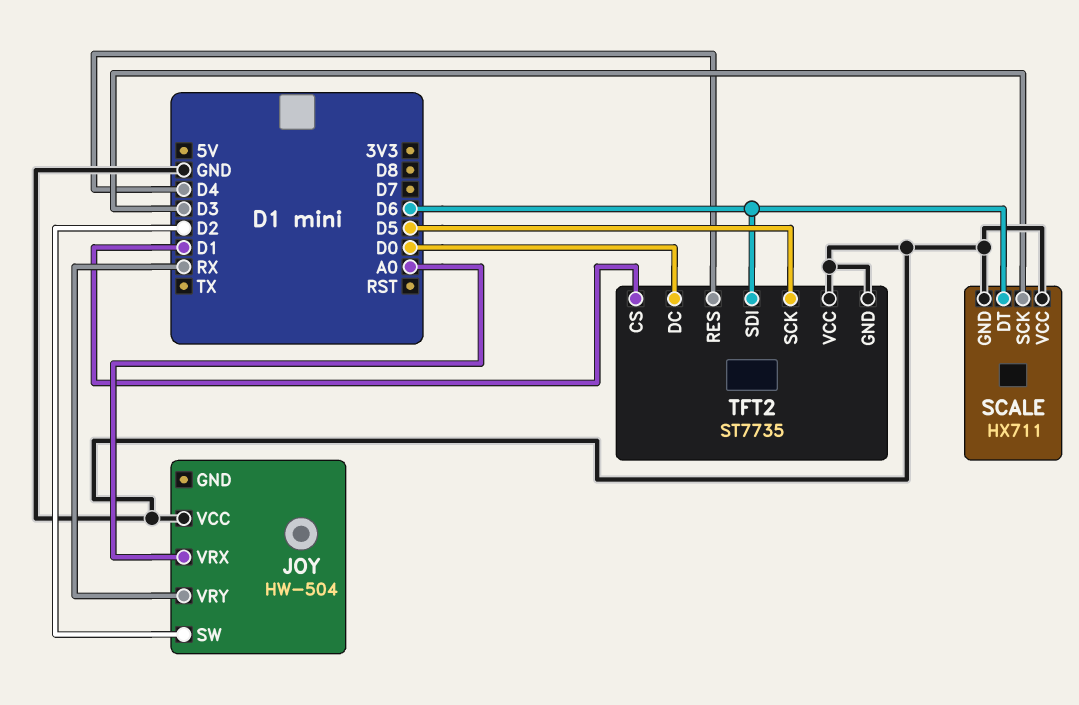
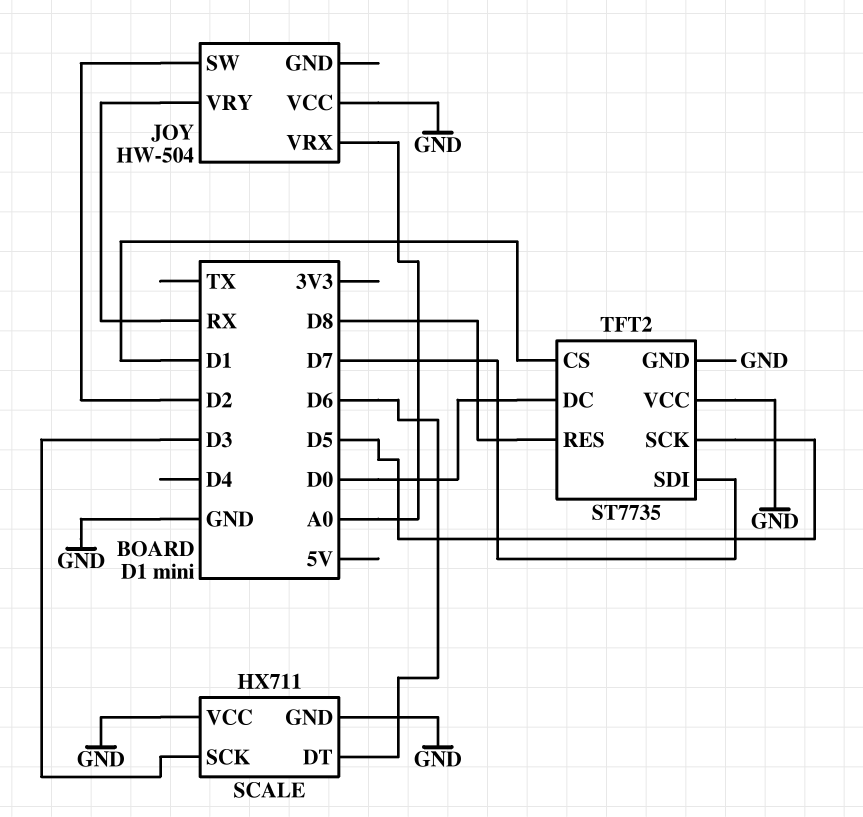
TFT2 pin RES: D4 -> D8
TFT2 pin SDI: D6 -> D7

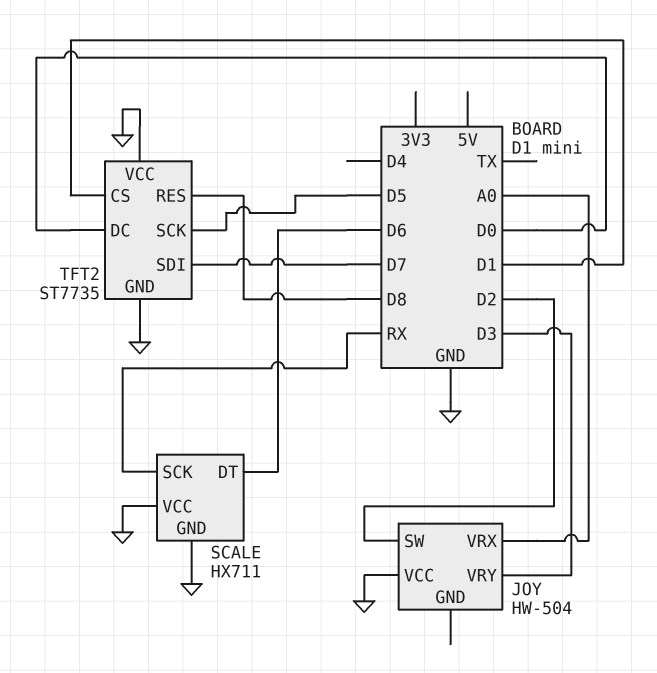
JOY pin VRY: RX -> D3
SCALE pin SCK: D3 -> RX

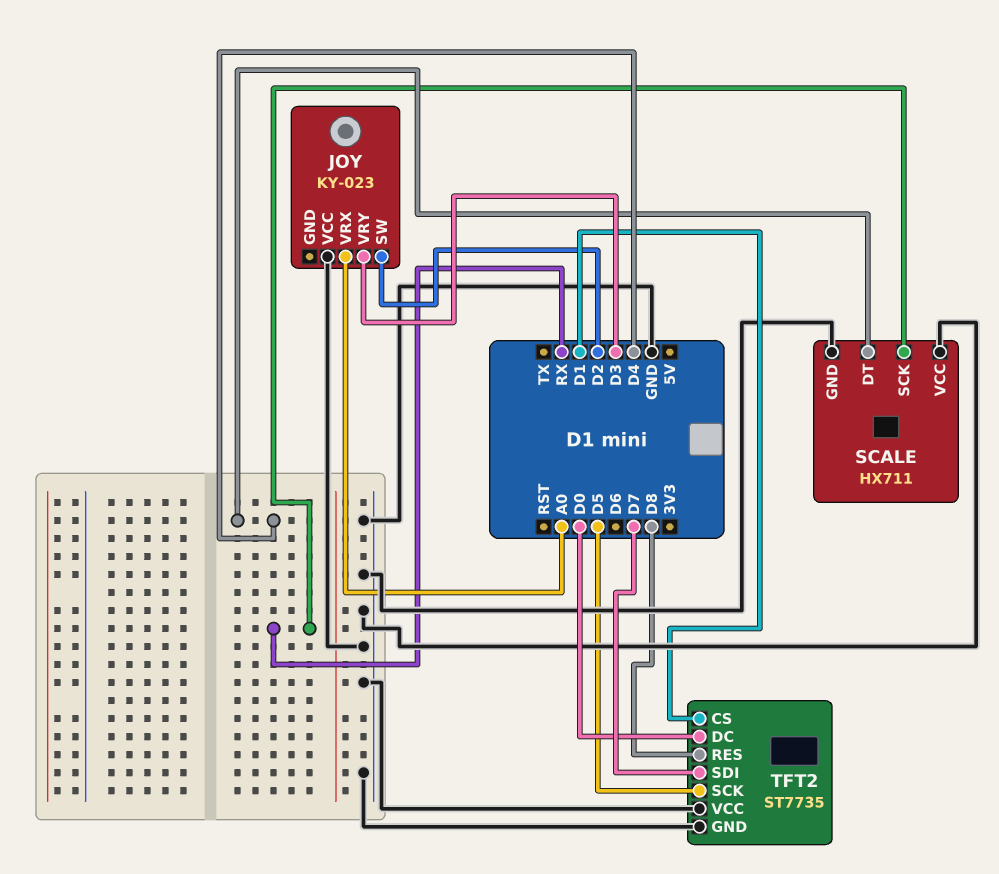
JOY: HW-504 -> KY-023
SCALE pin DT: D6 -> D4

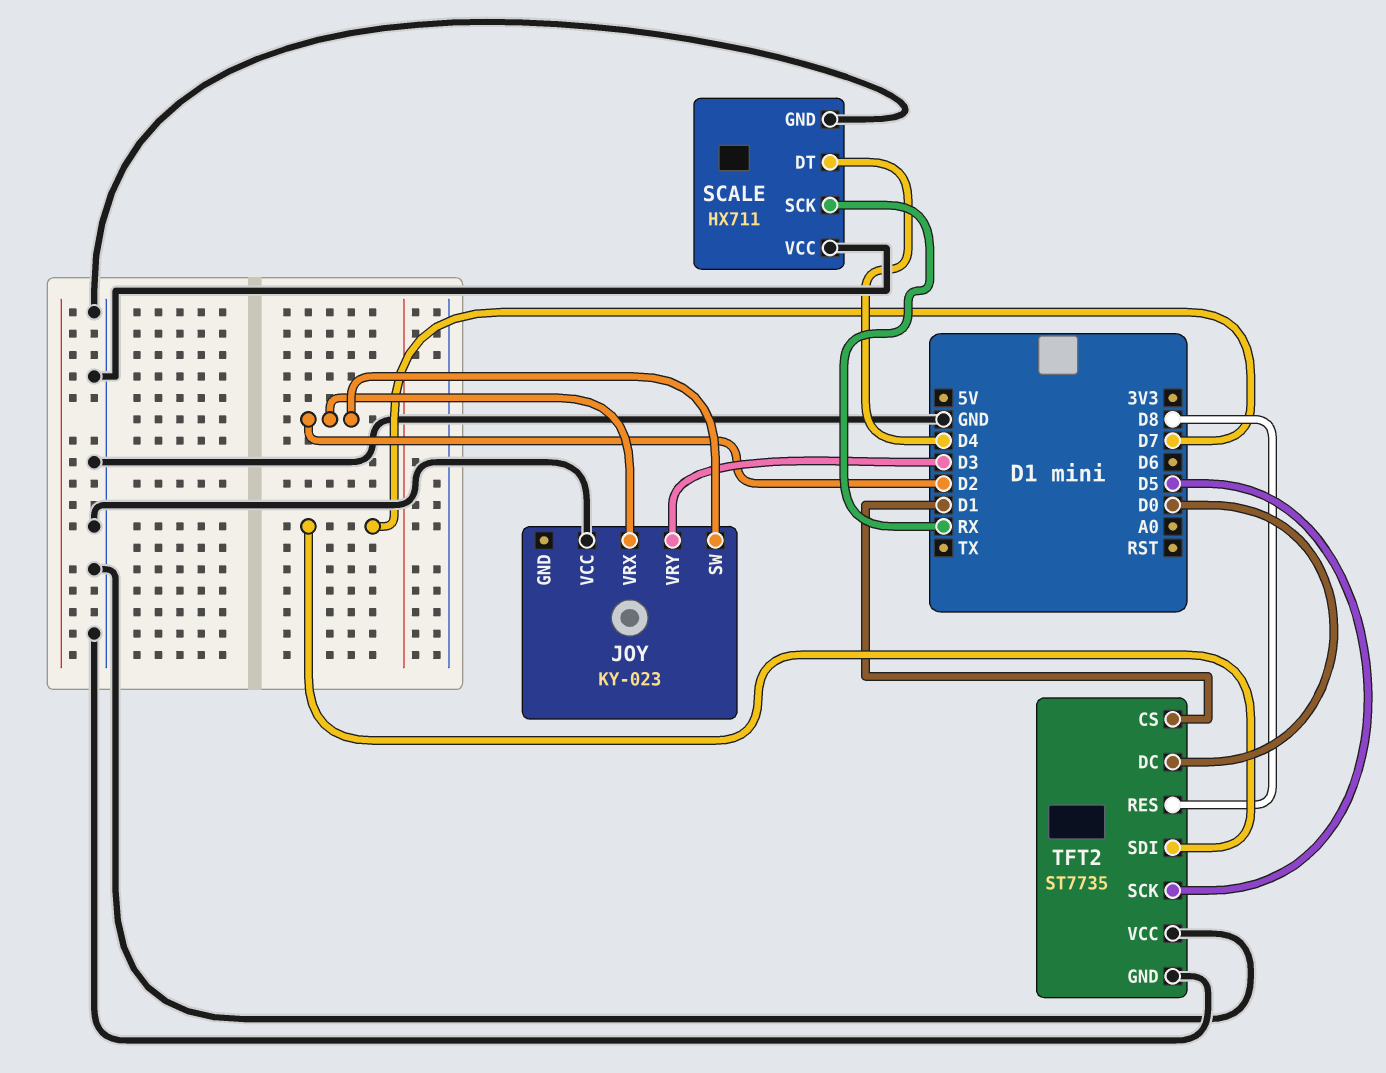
JOY pin VRX: A0 -> D2

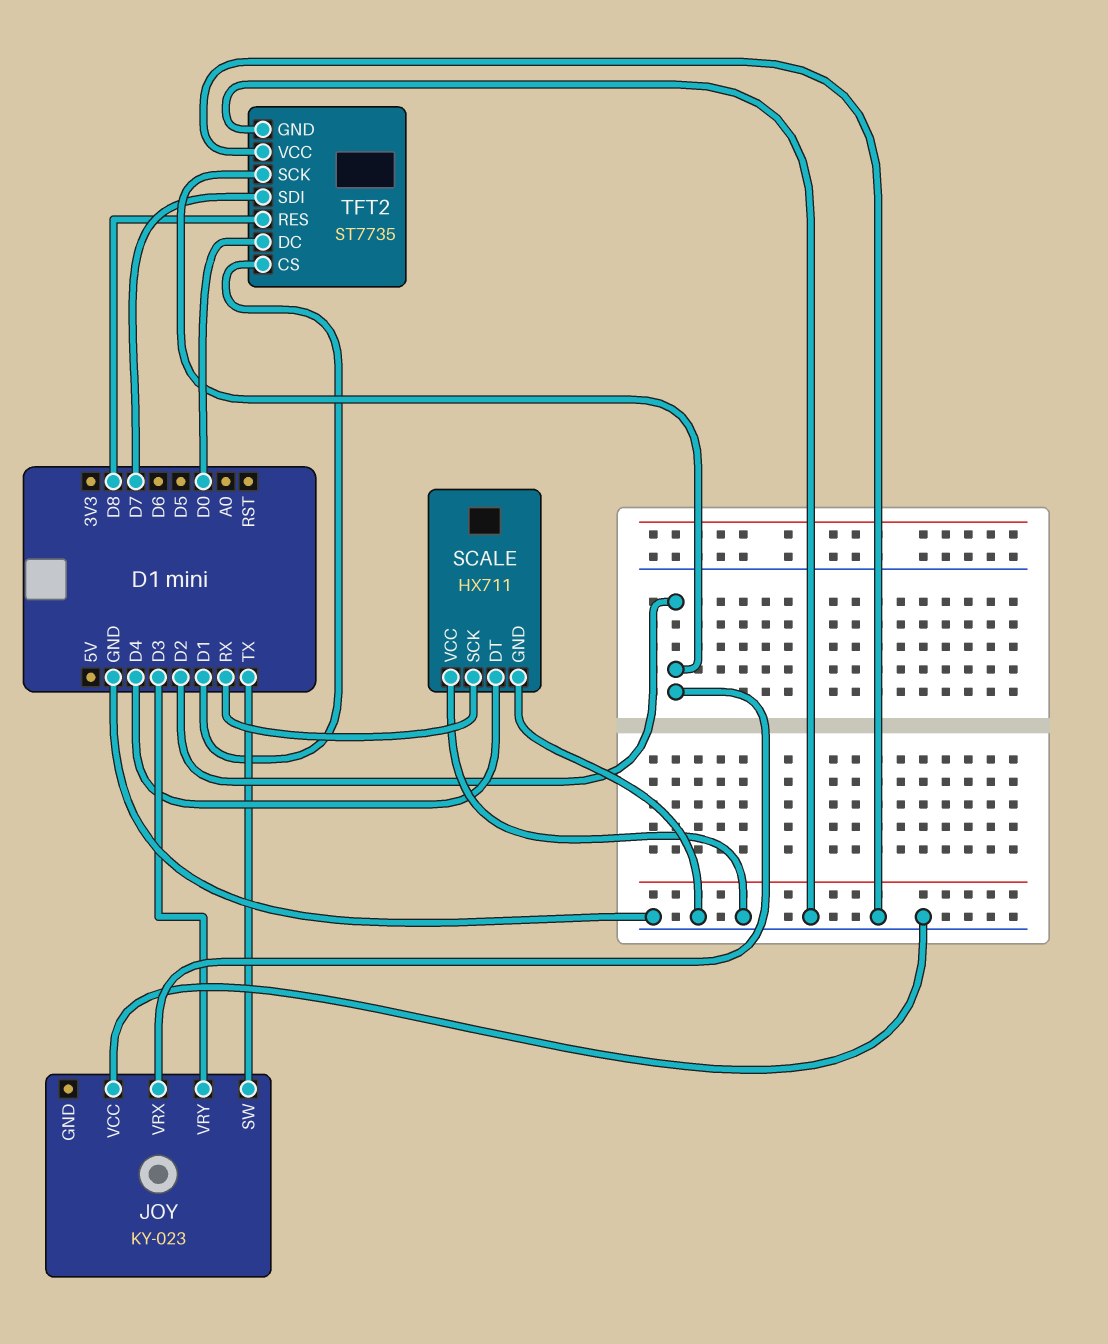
JOY pin SW: D2 -> TX
TFT2 pin SCK: D5 -> D2

